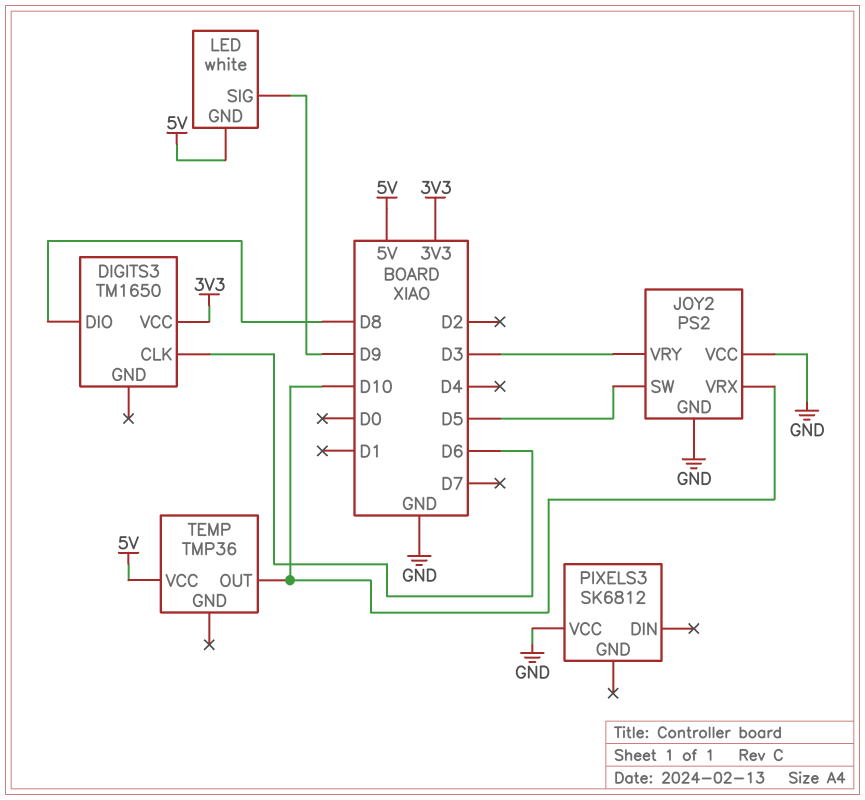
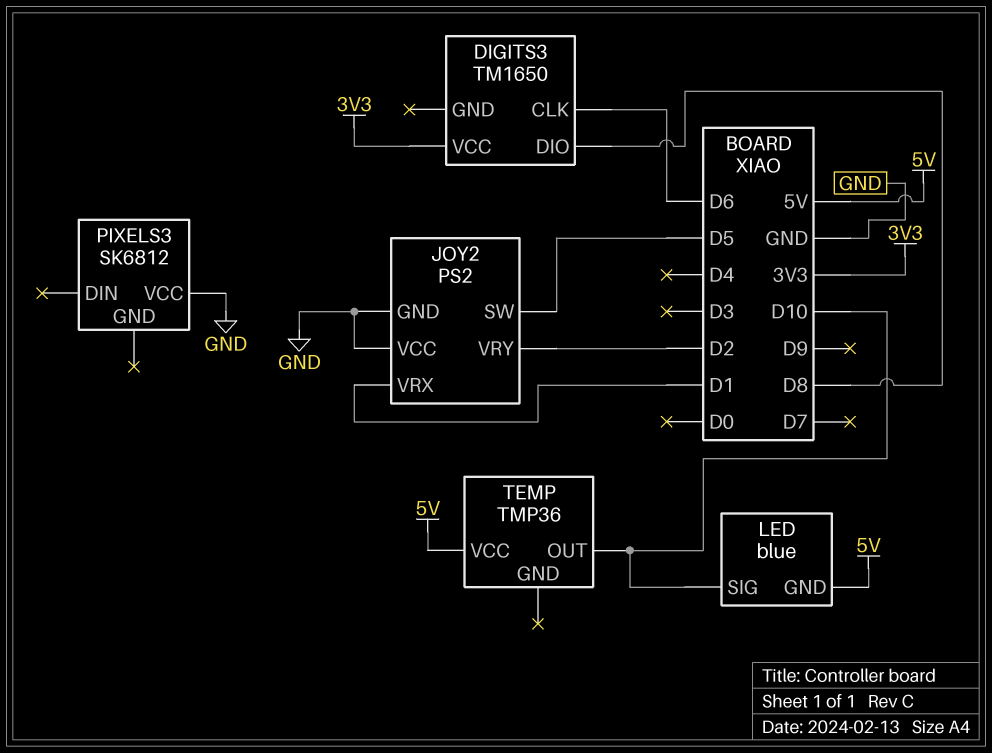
JOY2 pin VRX: D10 -> D1
JOY2 pin VRY: D3 -> D2
LED: white -> blue
LED pin SIG: D9 -> D10

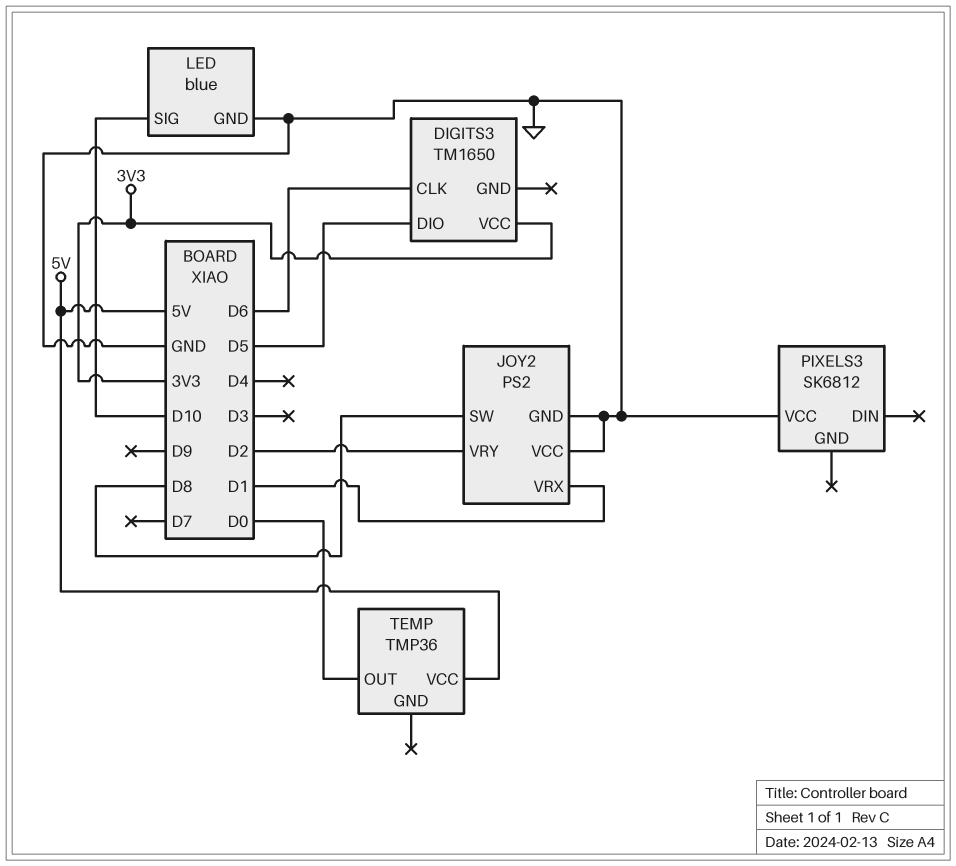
DIGITS3 pin DIO: D8 -> D5
JOY2 pin SW: D5 -> D8
LED pin GND: 5V -> GND
TEMP pin OUT: D10 -> D0

